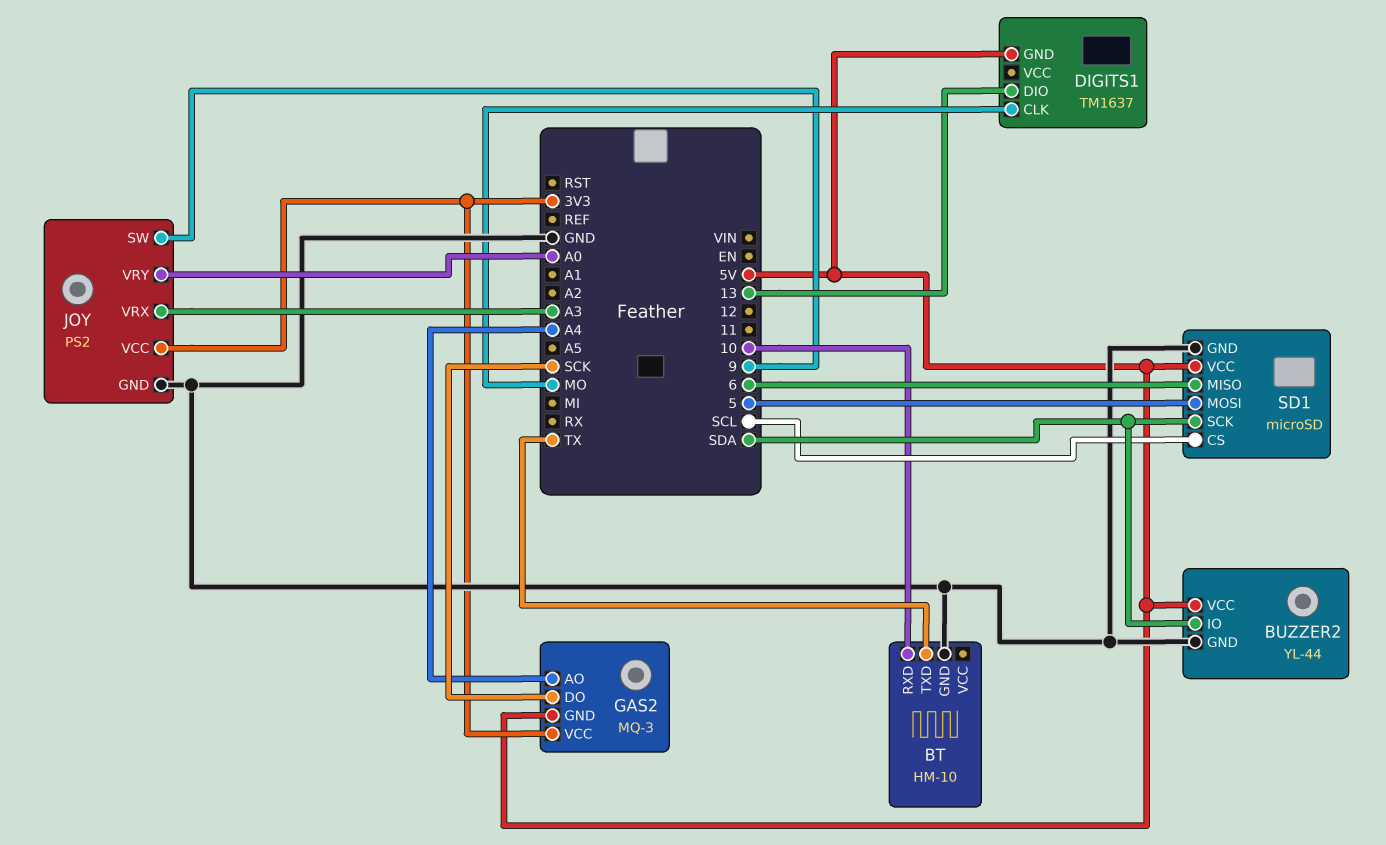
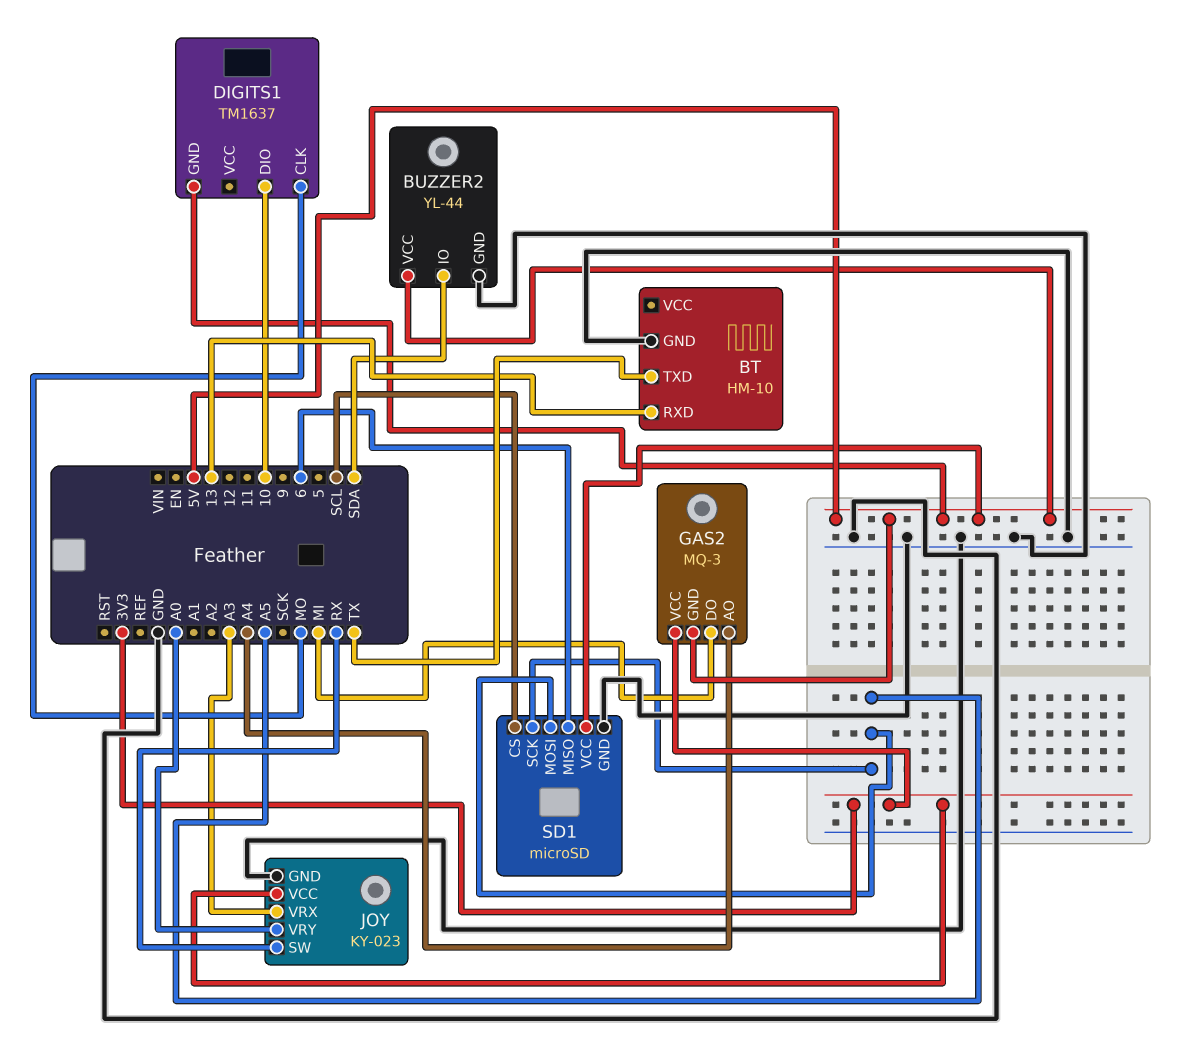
BT pin RXD: 10 -> 13
DIGITS1 pin DIO: 13 -> 10
GAS2 pin DO: SCK -> MI
JOY: PS2 -> KY-023
JOY pin SW: 9 -> RX
SD1 pin MOSI: 5 -> A5
SD1 pin SCK: SDA -> A5

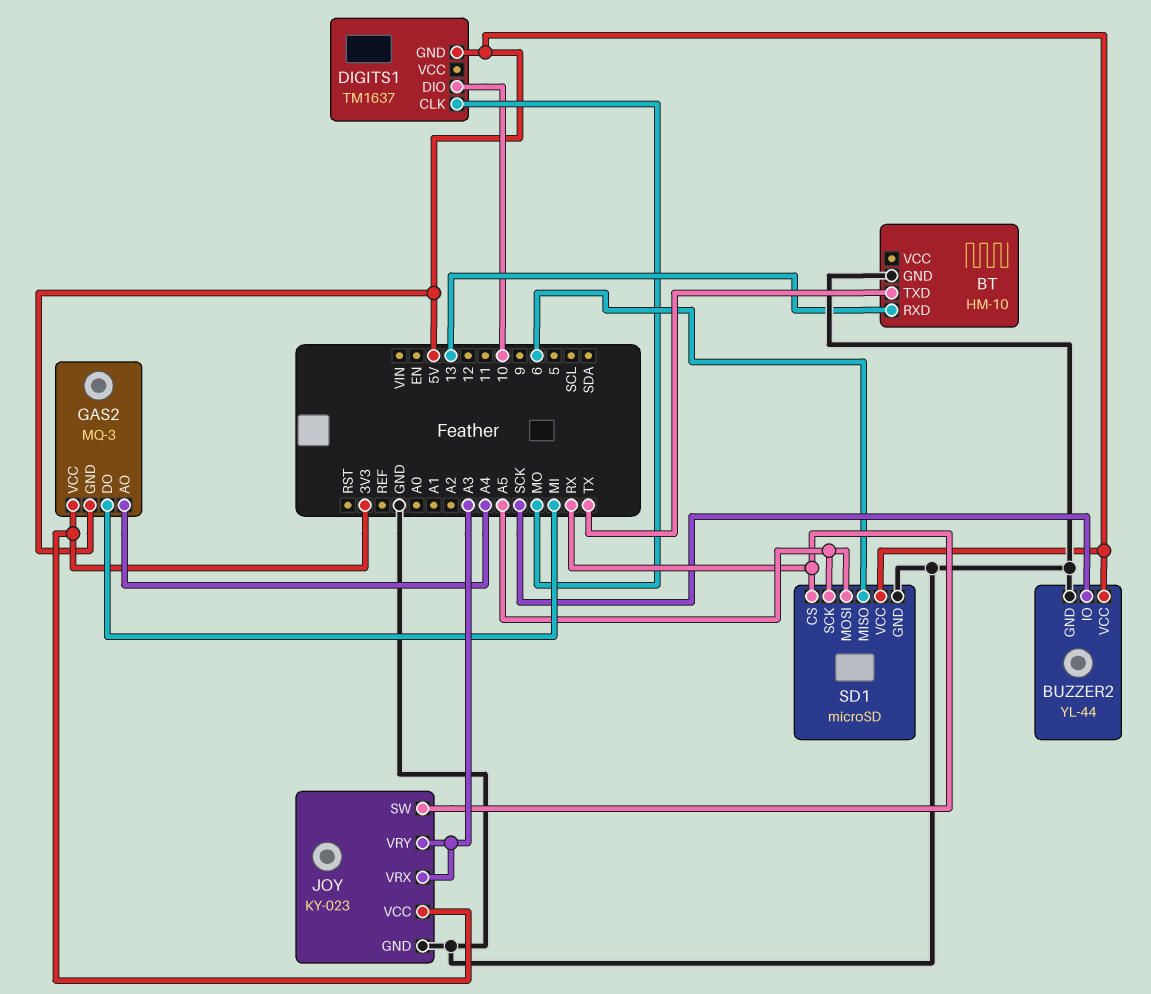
BUZZER2 pin IO: SDA -> SCK
JOY pin VRY: A0 -> A3
SD1 pin CS: SCL -> RX

